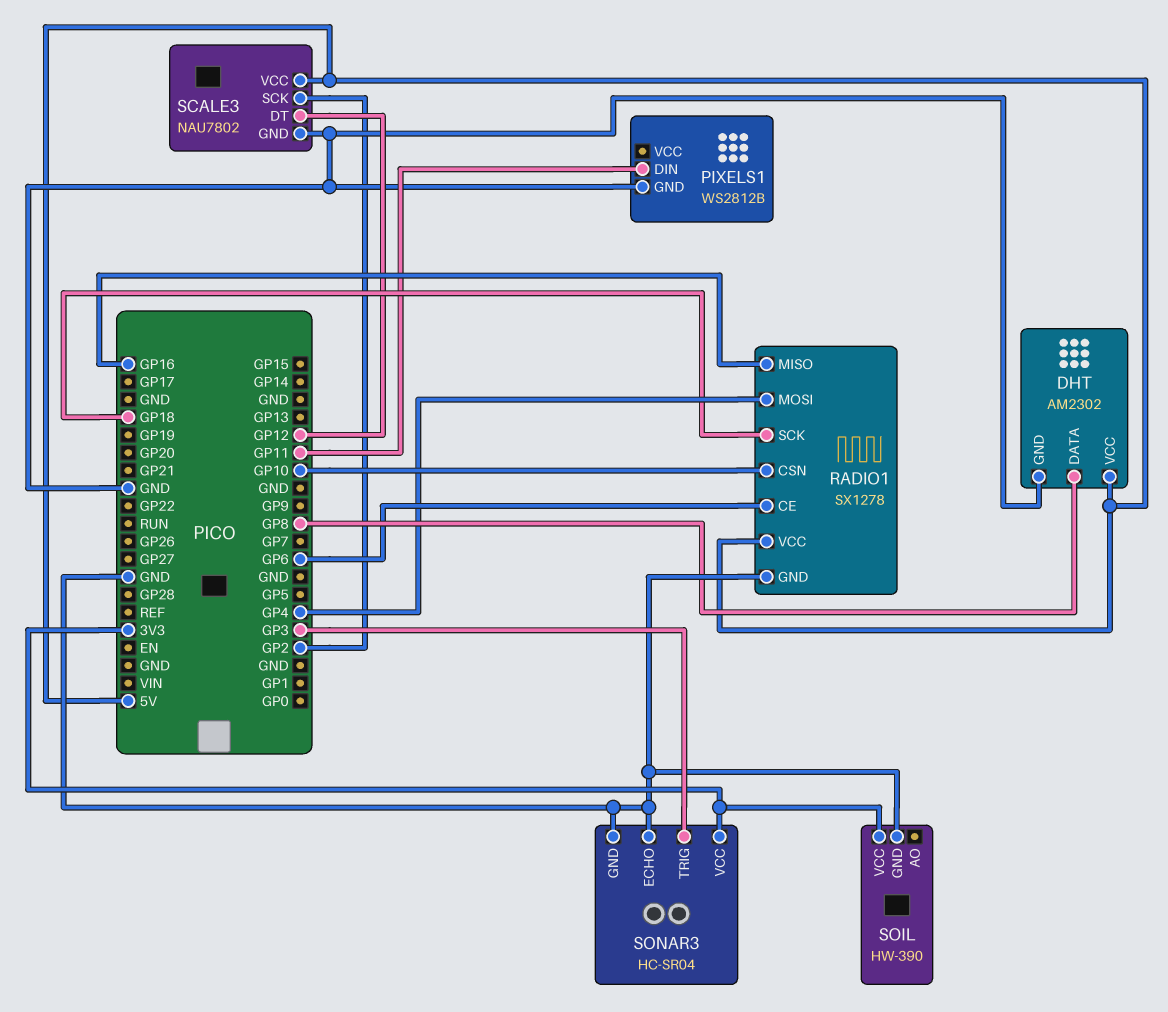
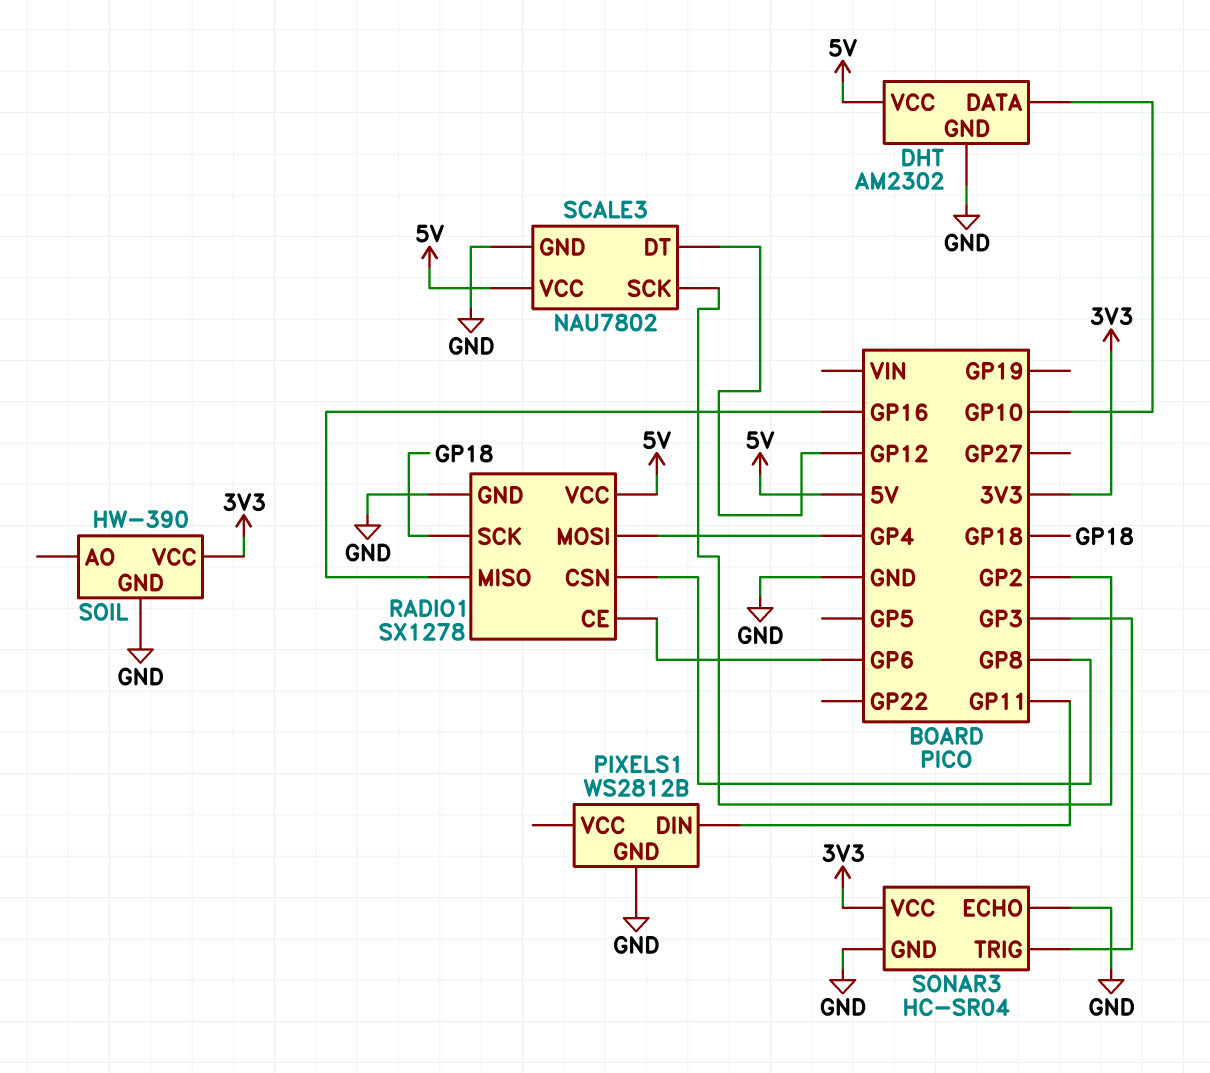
DHT pin DATA: GP8 -> GP10
RADIO1 pin CSN: GP10 -> GP8

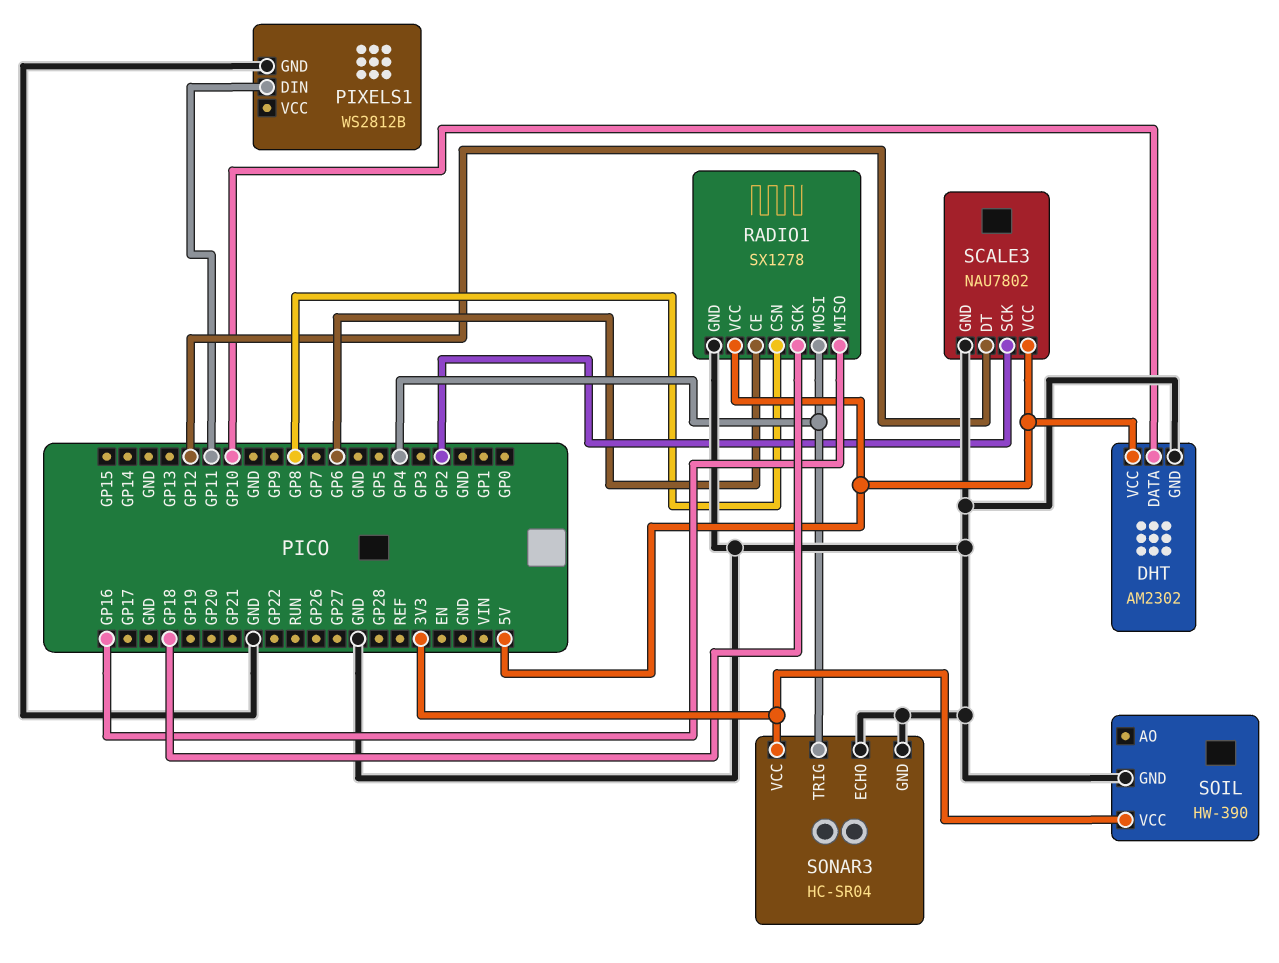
SONAR3 pin TRIG: GP3 -> GP4

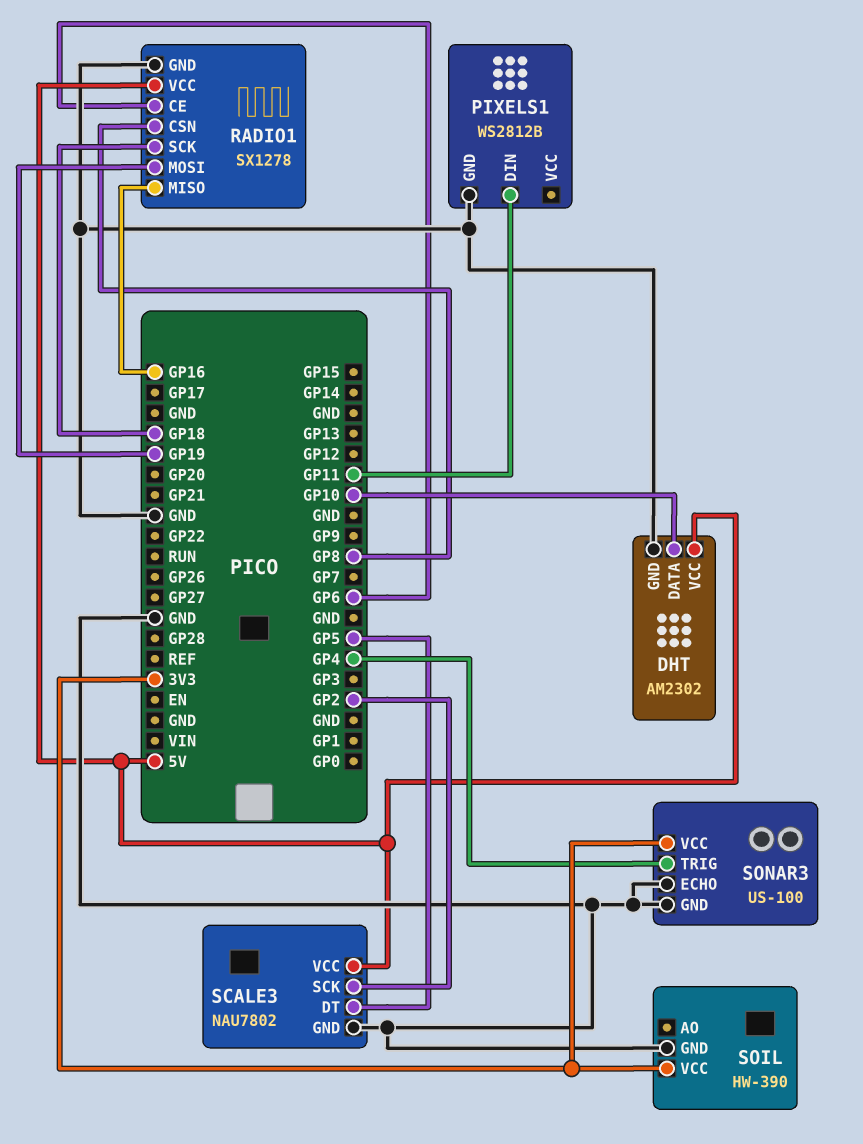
RADIO1 pin MOSI: GP4 -> GP19
SCALE3 pin DT: GP12 -> GP5
SONAR3: HC-SR04 -> US-100

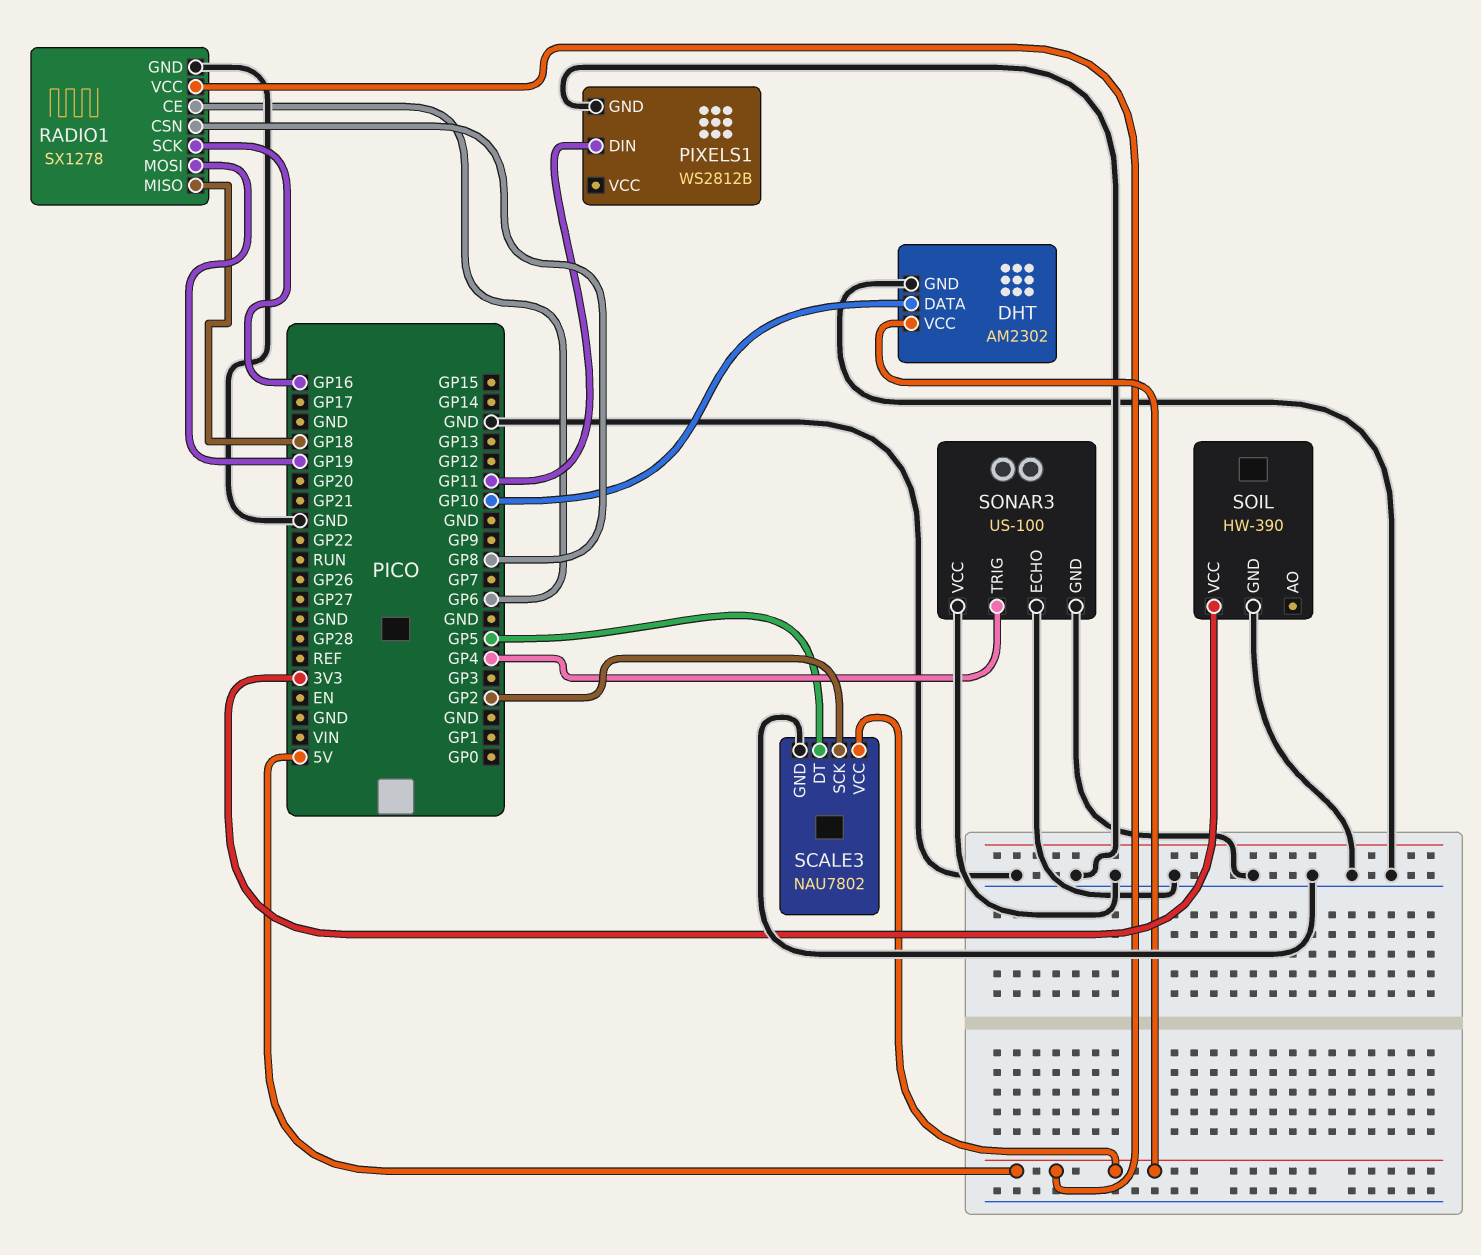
RADIO1 pin MISO: GP16 -> GP18
RADIO1 pin SCK: GP18 -> GP16
SONAR3 pin VCC: 3V3 -> GND

